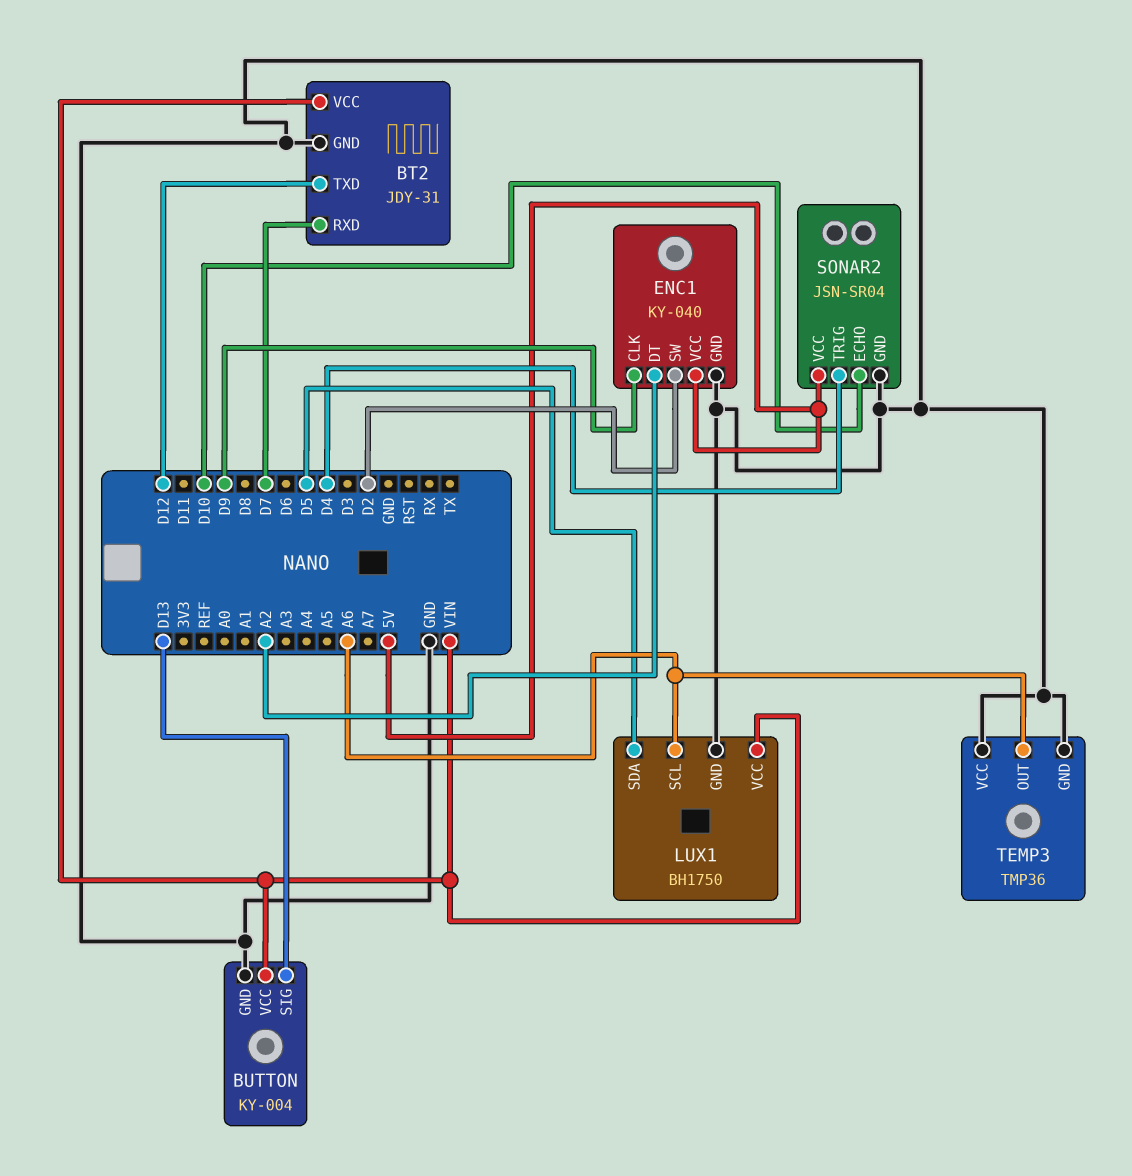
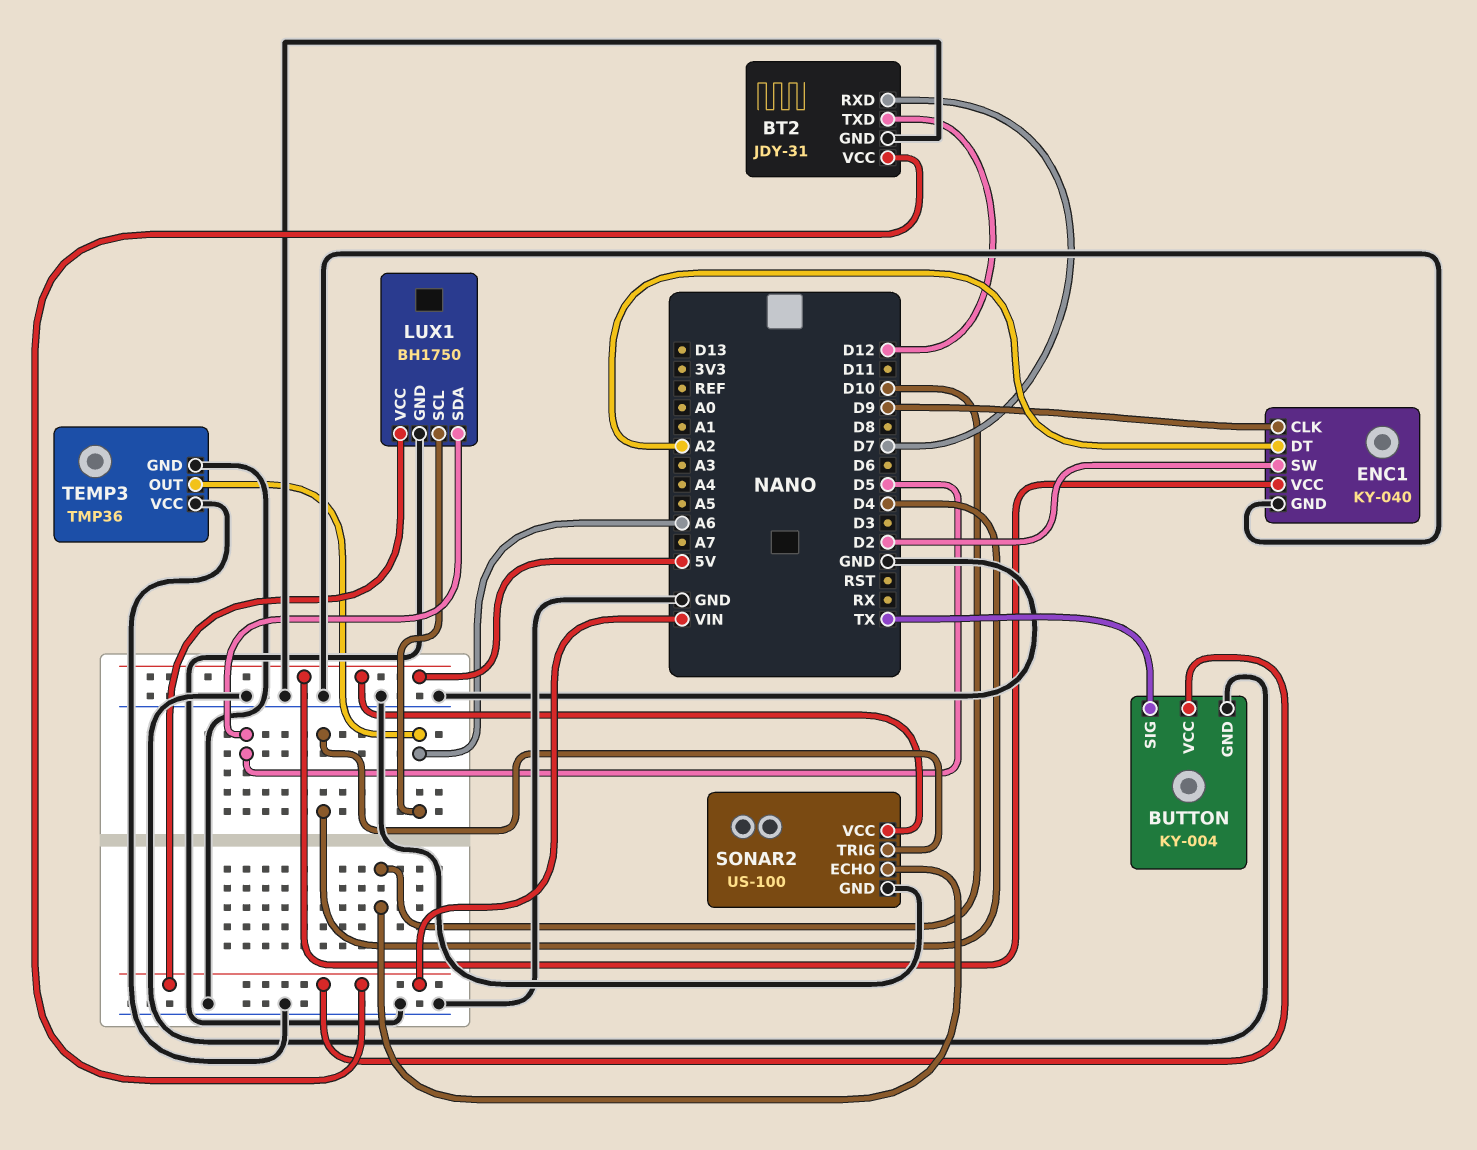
BUTTON pin SIG: D13 -> TX
SONAR2: JSN-SR04 -> US-100

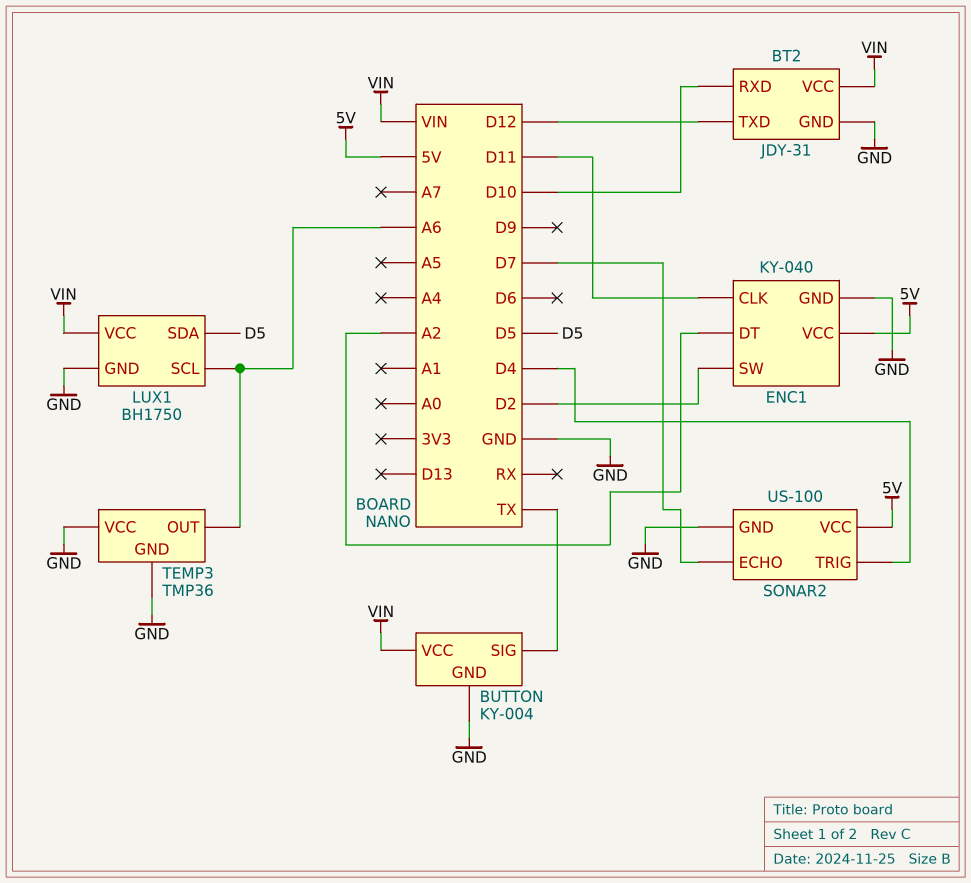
BT2 pin RXD: D7 -> D10
ENC1 pin CLK: D9 -> D11
SONAR2 pin ECHO: D10 -> D7

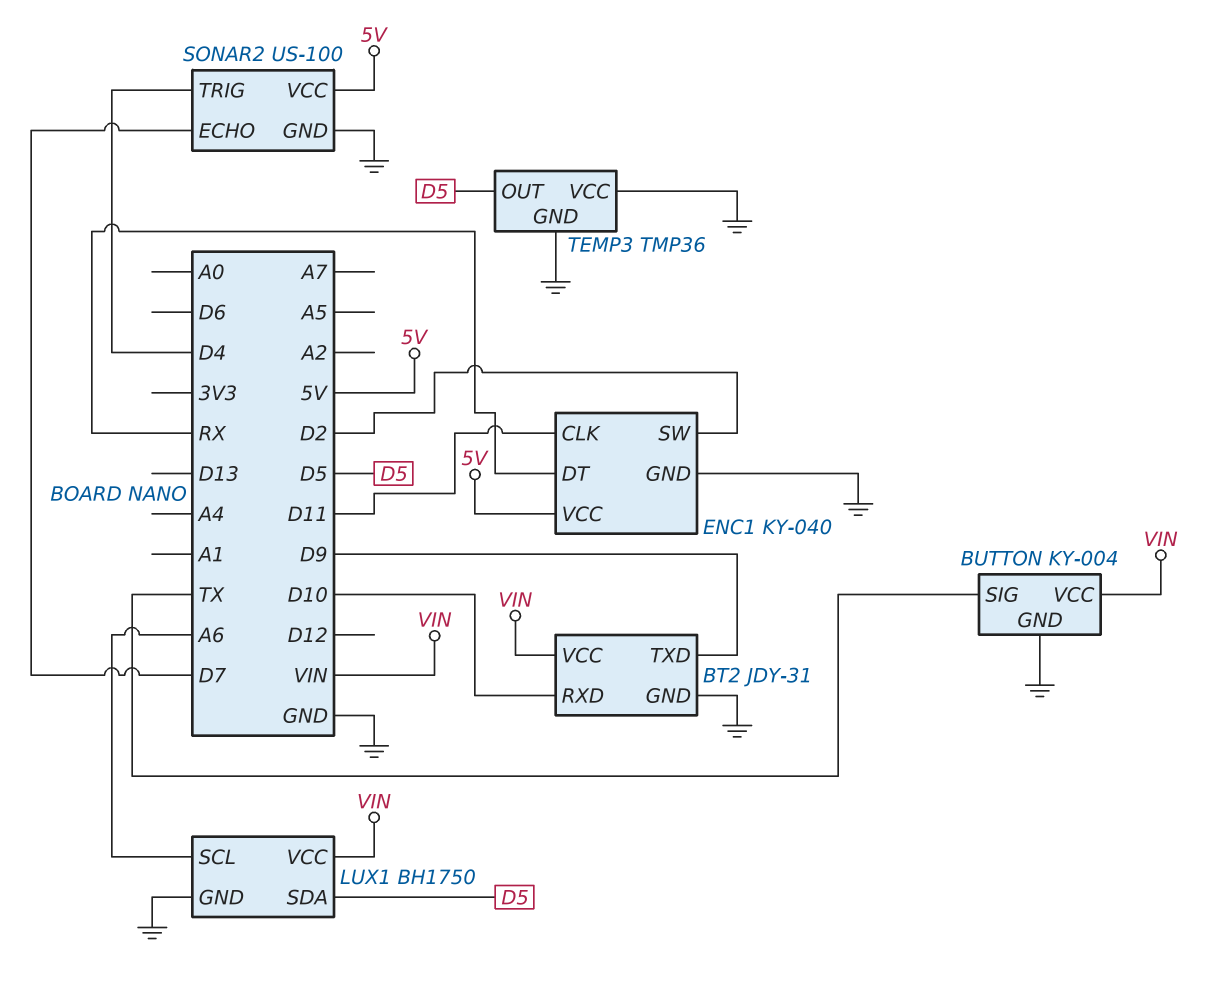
BT2 pin TXD: D12 -> D9
ENC1 pin DT: A2 -> RX
TEMP3 pin OUT: A6 -> D5

